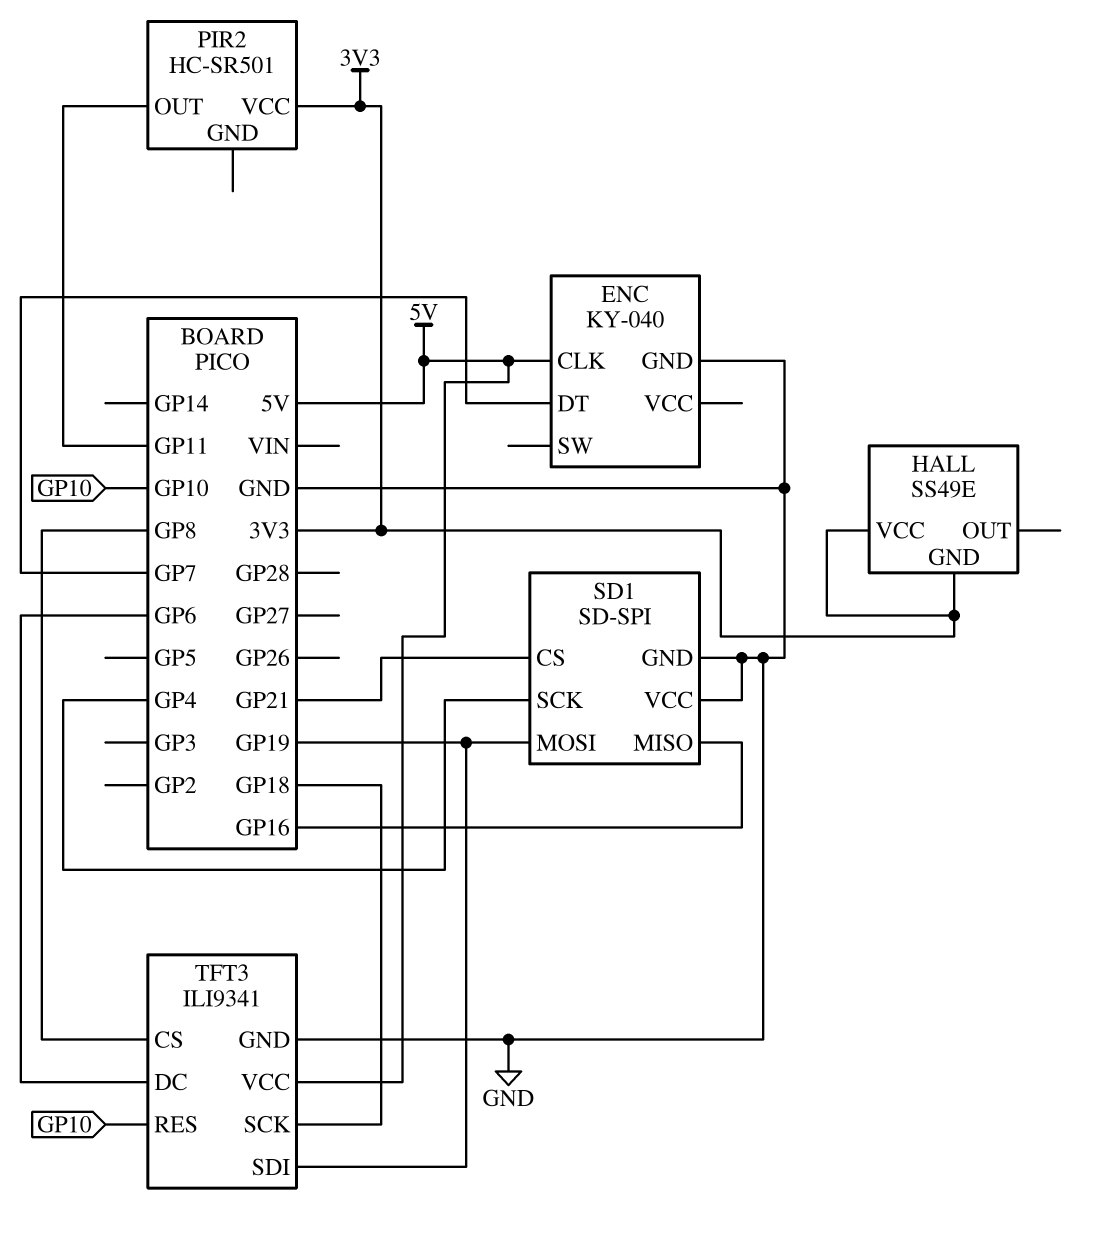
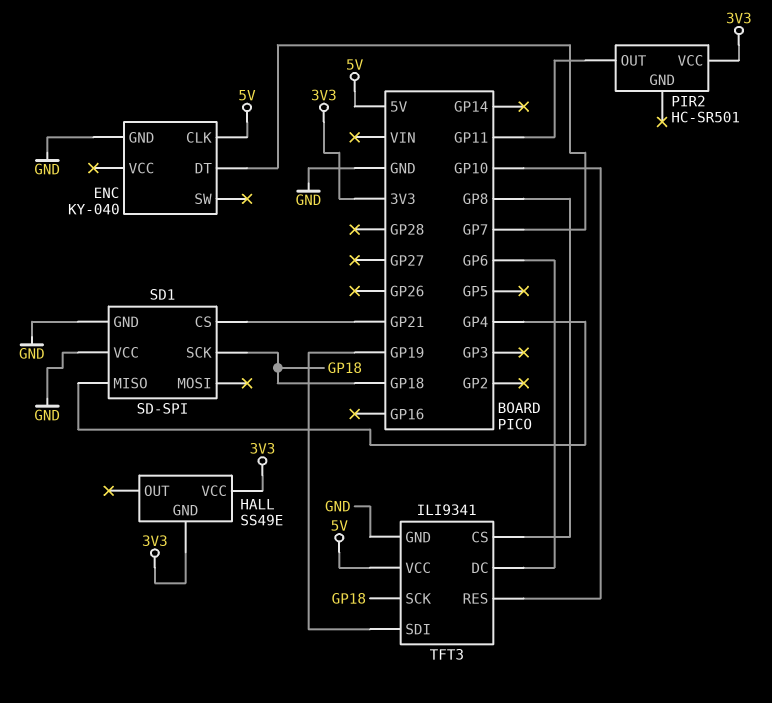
SD1 pin MISO: GP16 -> GP4
SD1 pin MOSI: GP19 -> none
SD1 pin SCK: GP4 -> GP18

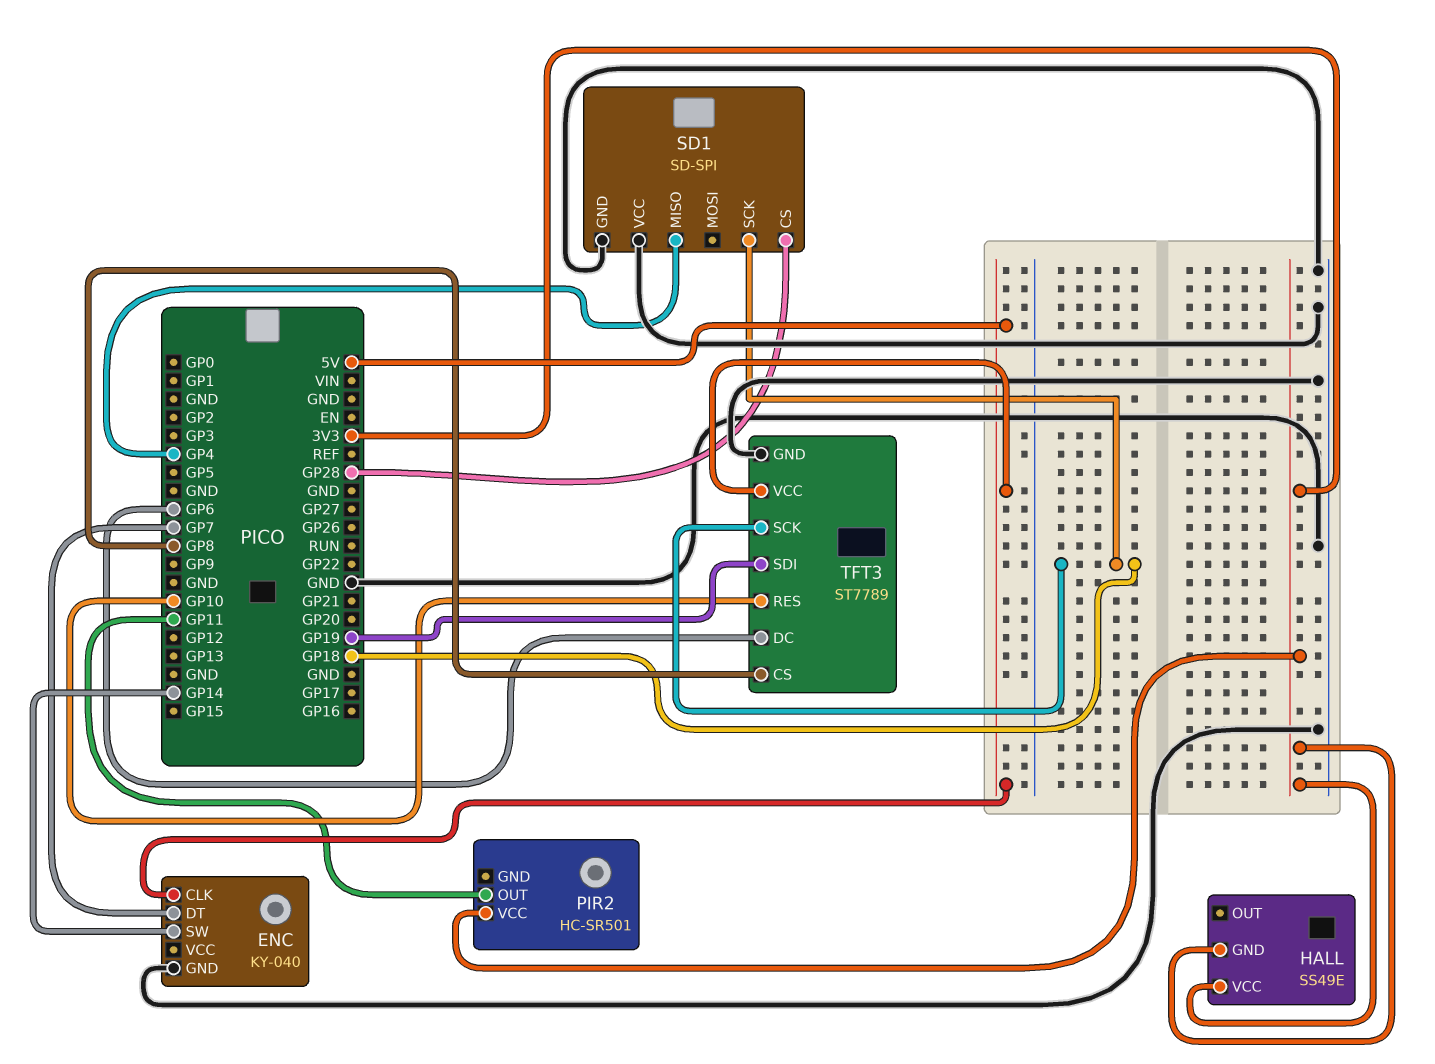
ENC pin SW: none -> GP14
SD1 pin CS: GP21 -> GP28
TFT3: ILI9341 -> ST7789

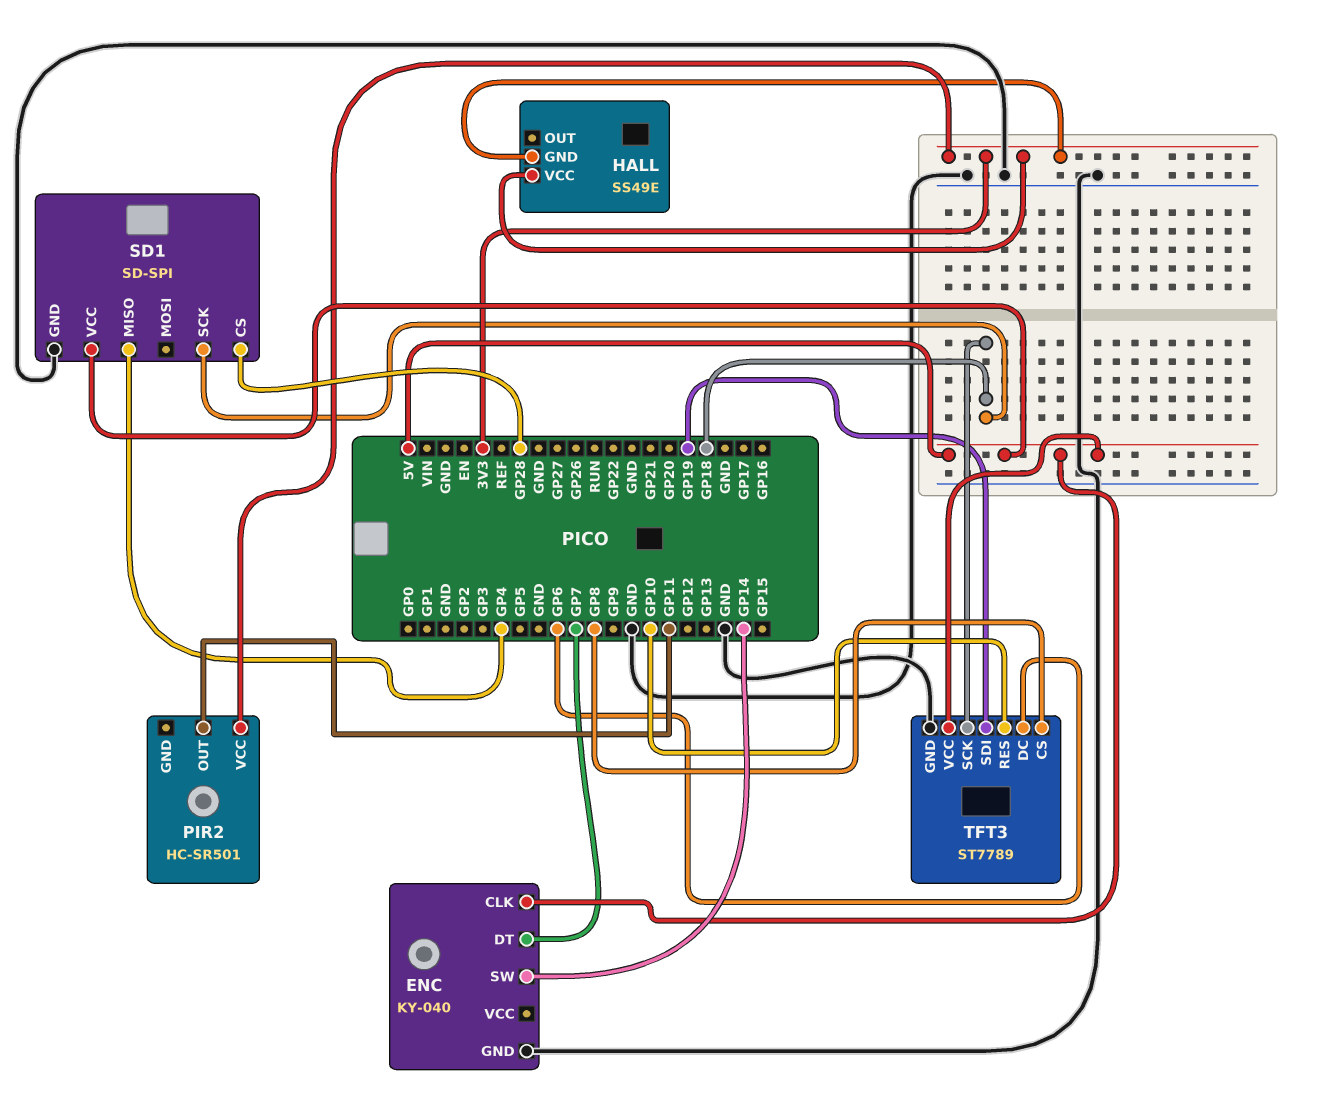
SD1 pin VCC: GND -> 5V

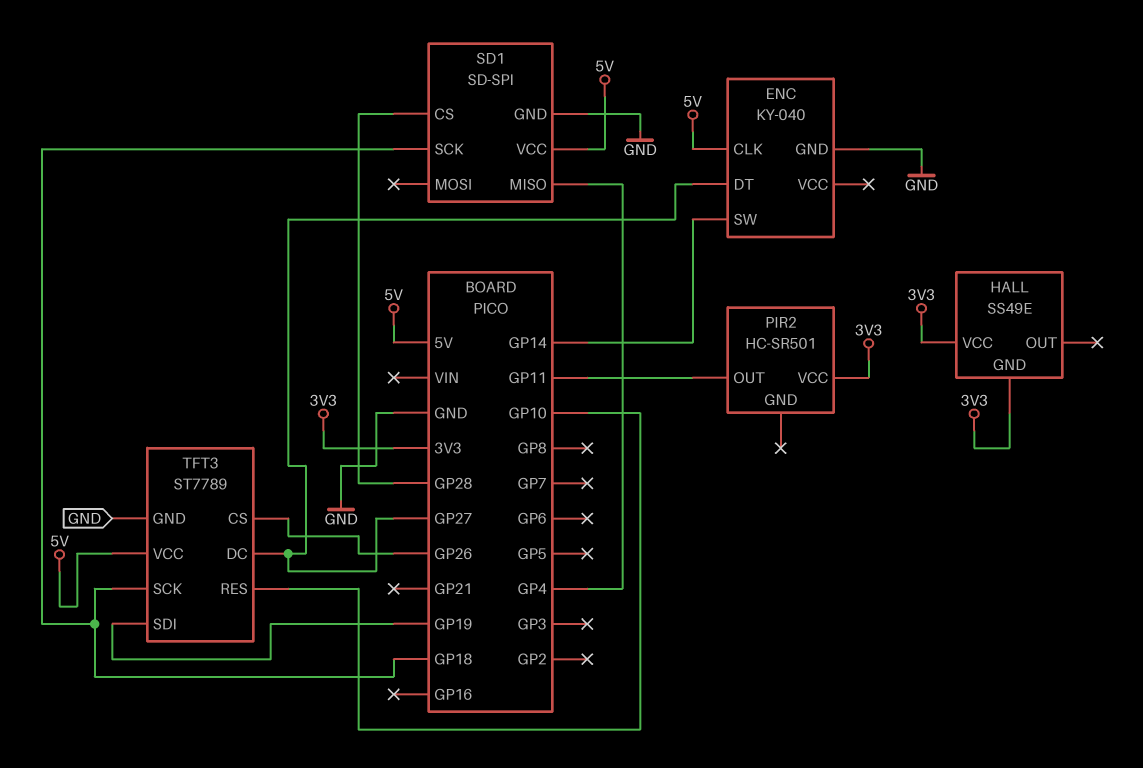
ENC pin DT: GP7 -> GP27
TFT3 pin CS: GP8 -> GP26
TFT3 pin DC: GP6 -> GP27

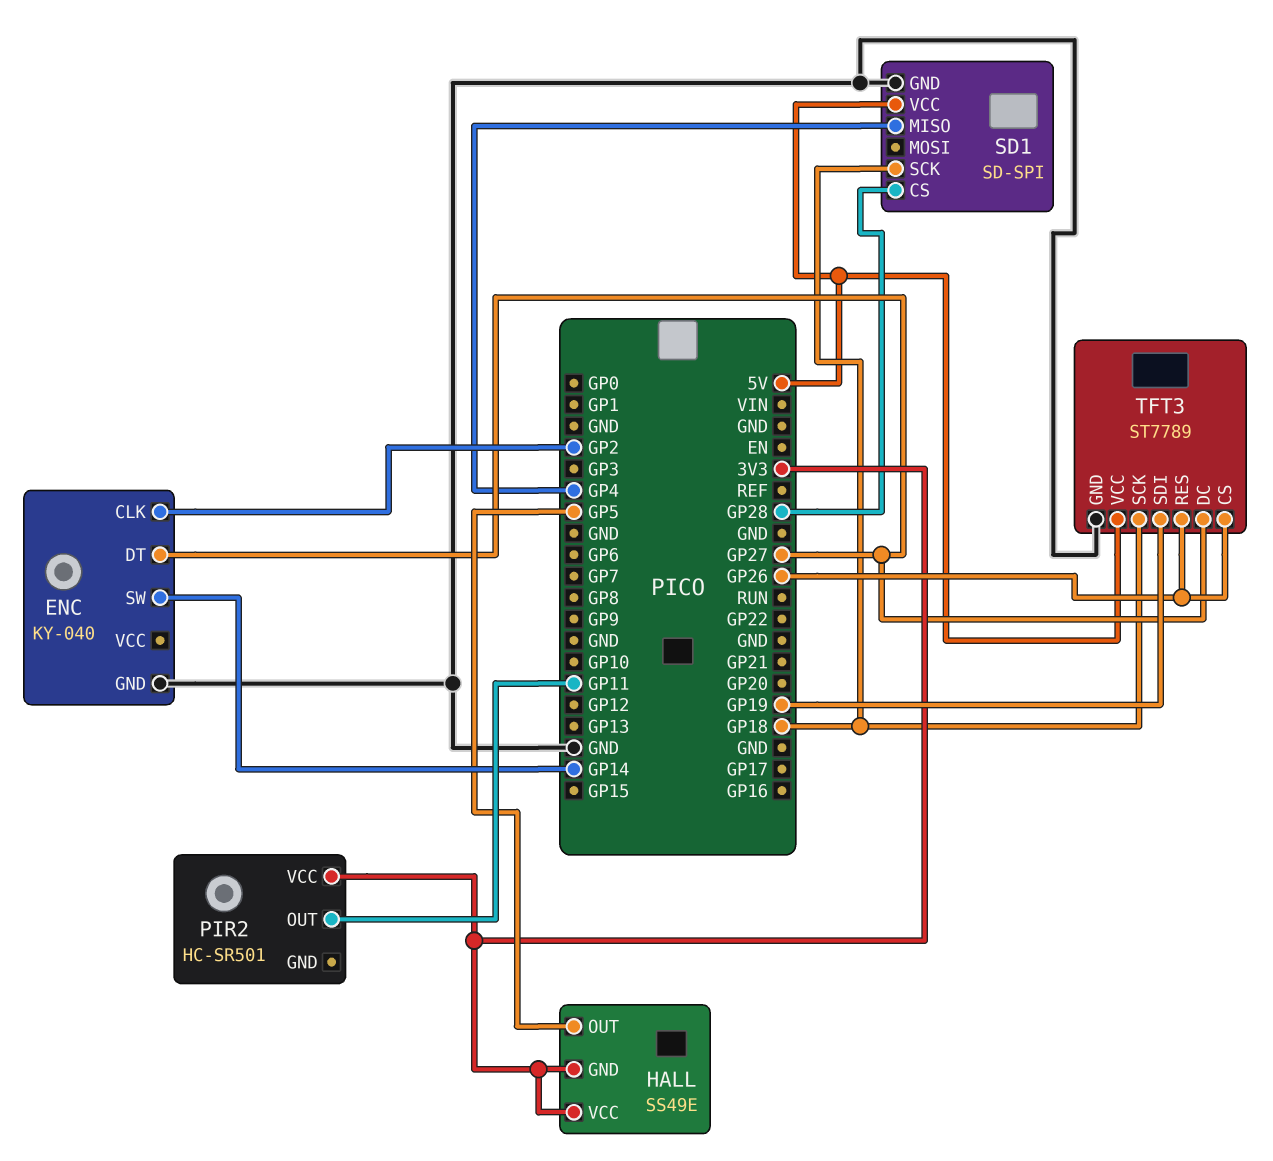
ENC pin CLK: 5V -> GP2
HALL pin OUT: none -> GP5
TFT3 pin RES: GP10 -> GP26

